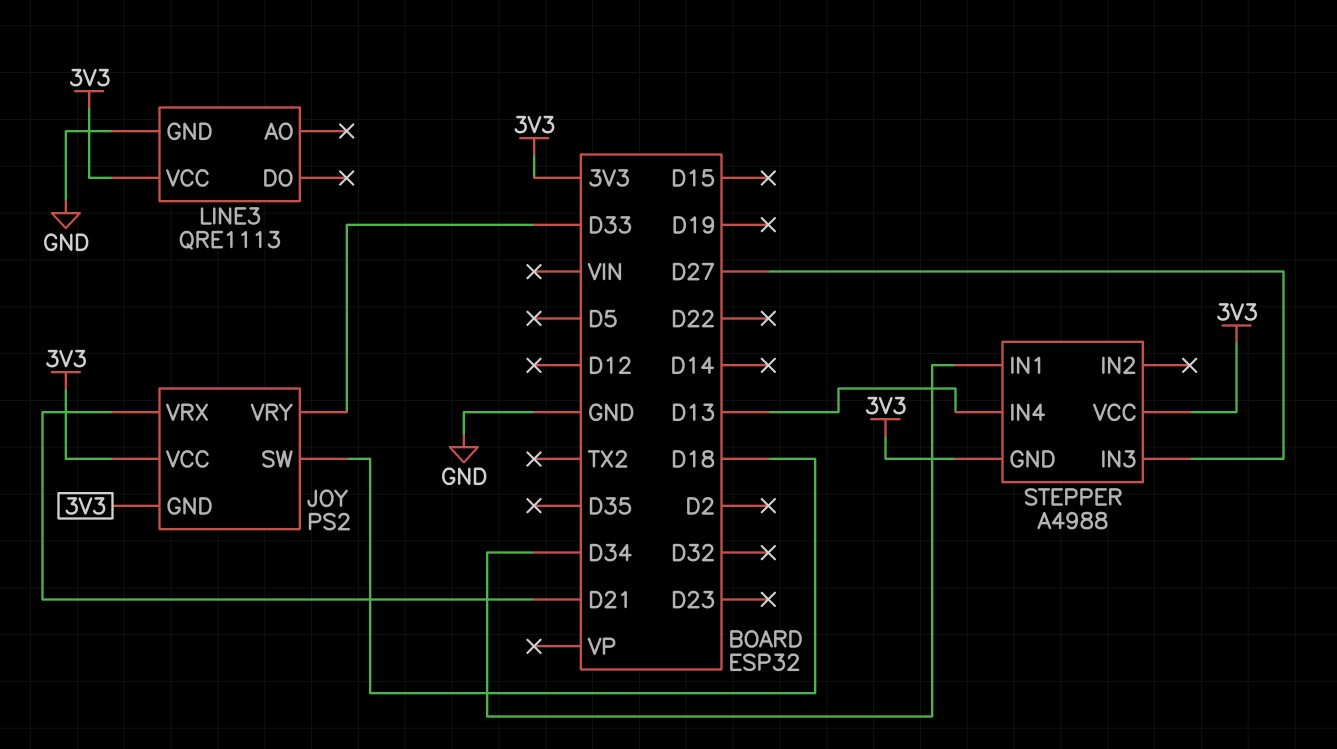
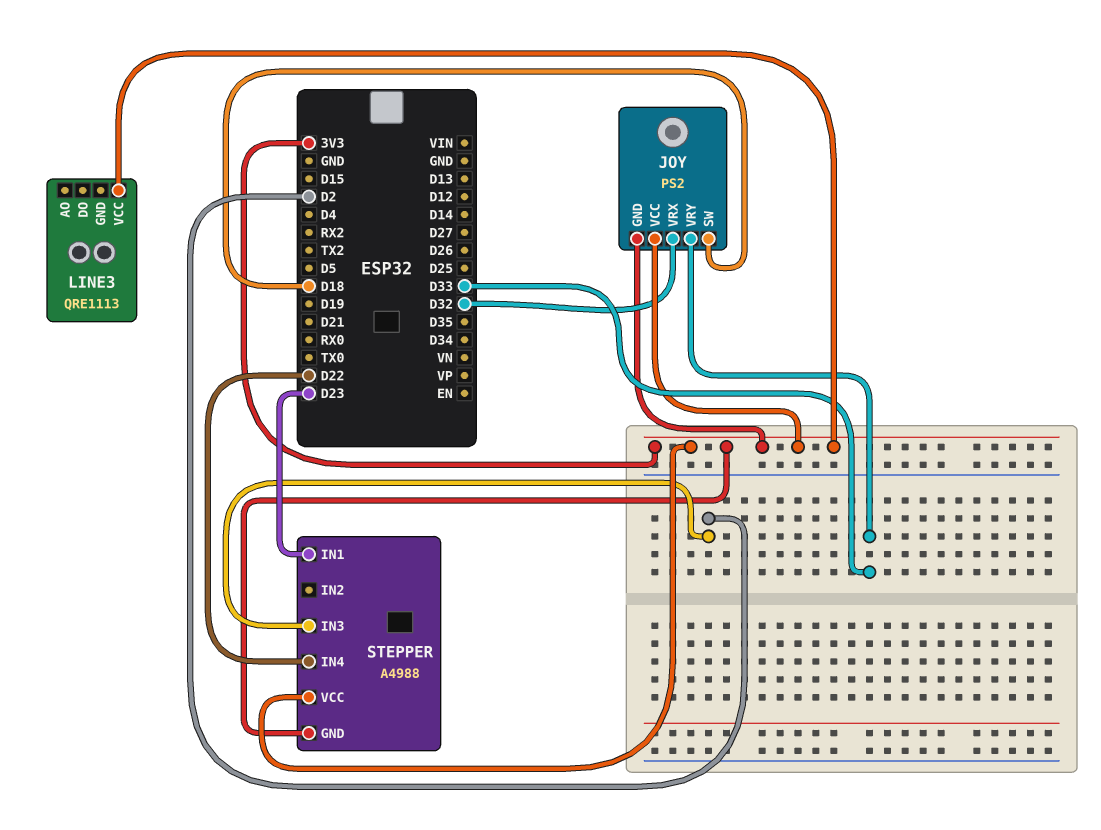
JOY pin VRX: D21 -> D32
LINE3 pin GND: GND -> none
STEPPER pin IN1: D34 -> D23
STEPPER pin IN3: D27 -> D2
STEPPER pin IN4: D13 -> D22

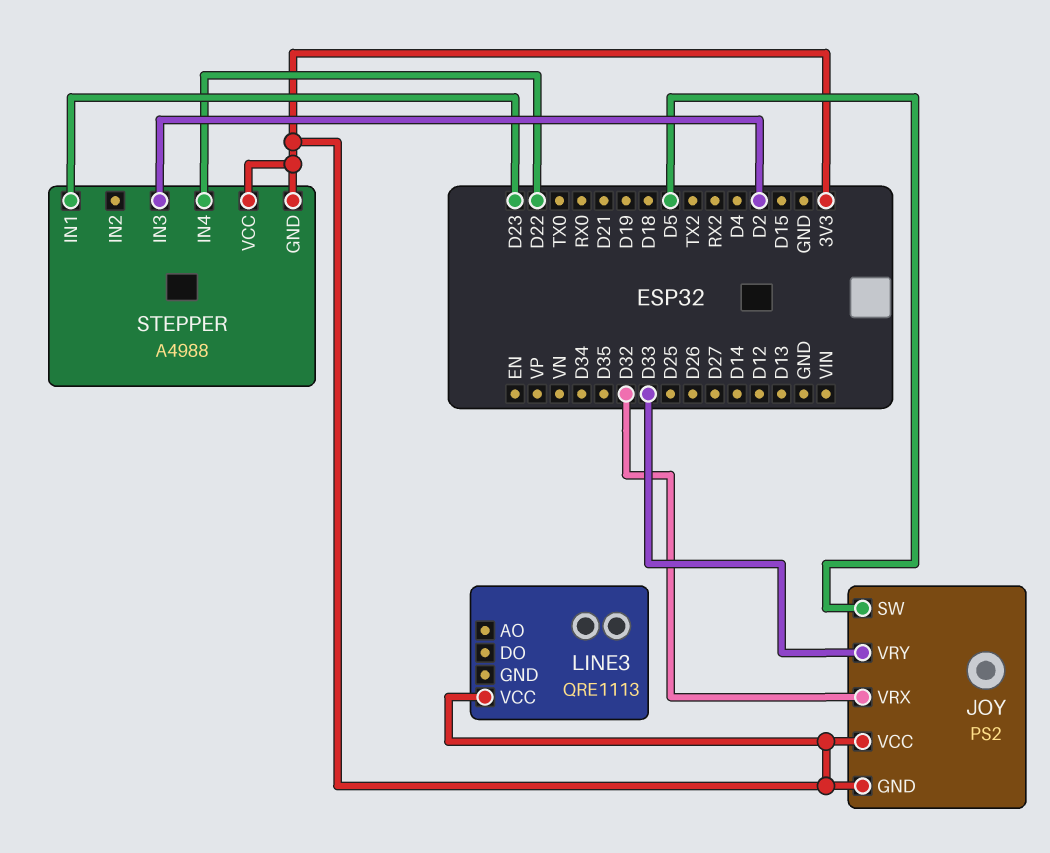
JOY pin SW: D18 -> D5

